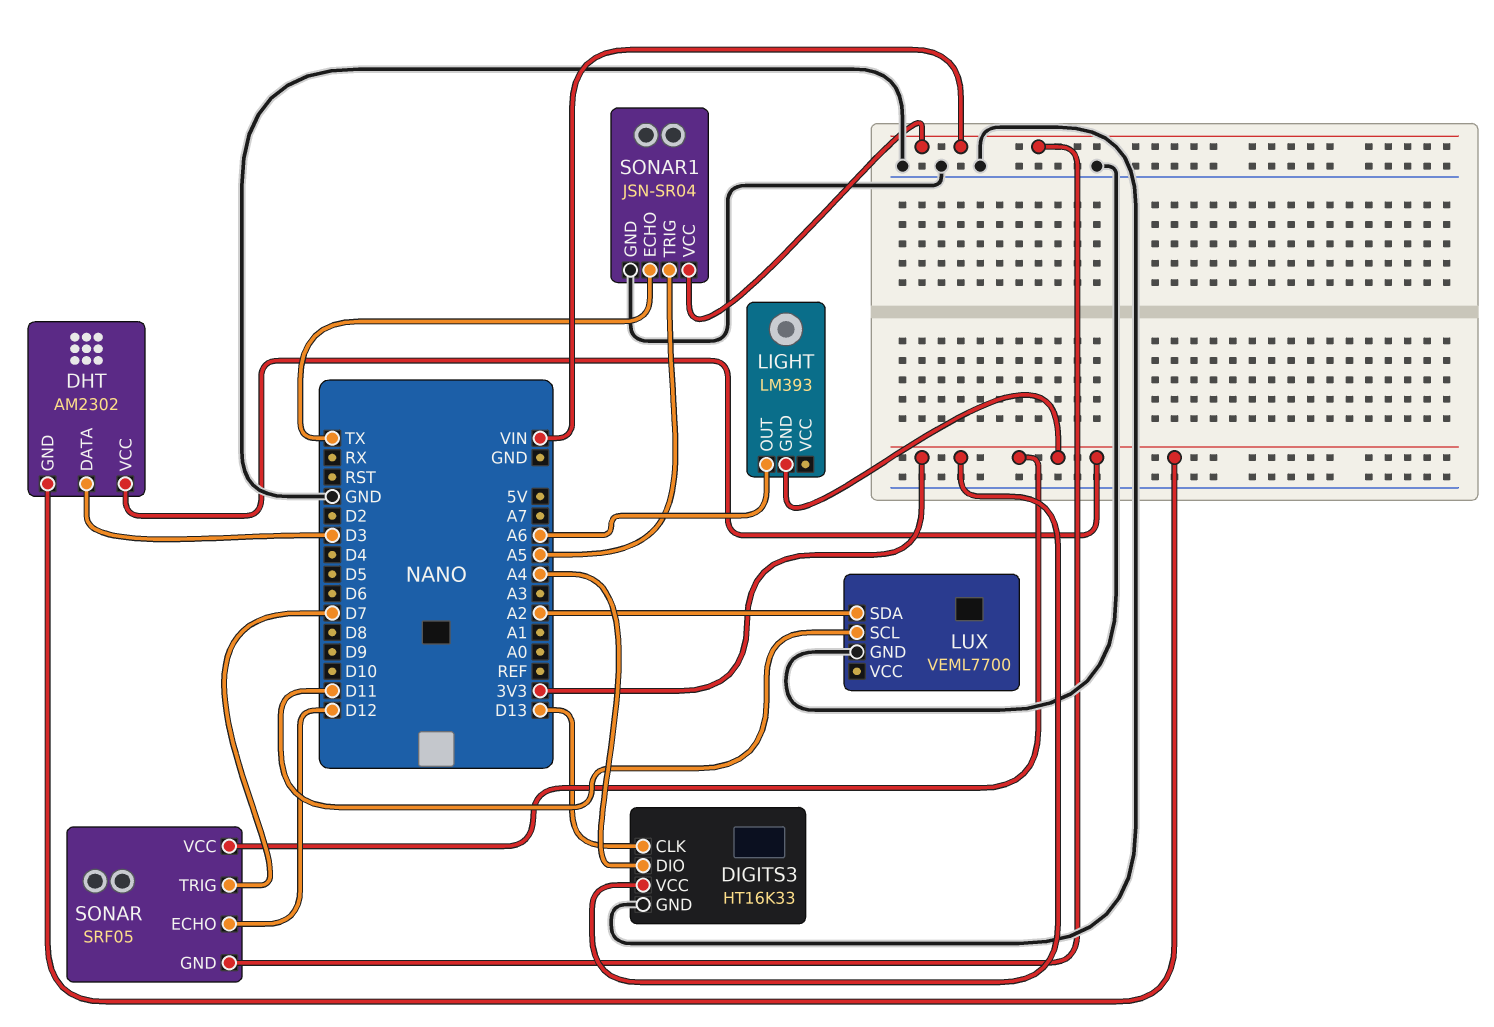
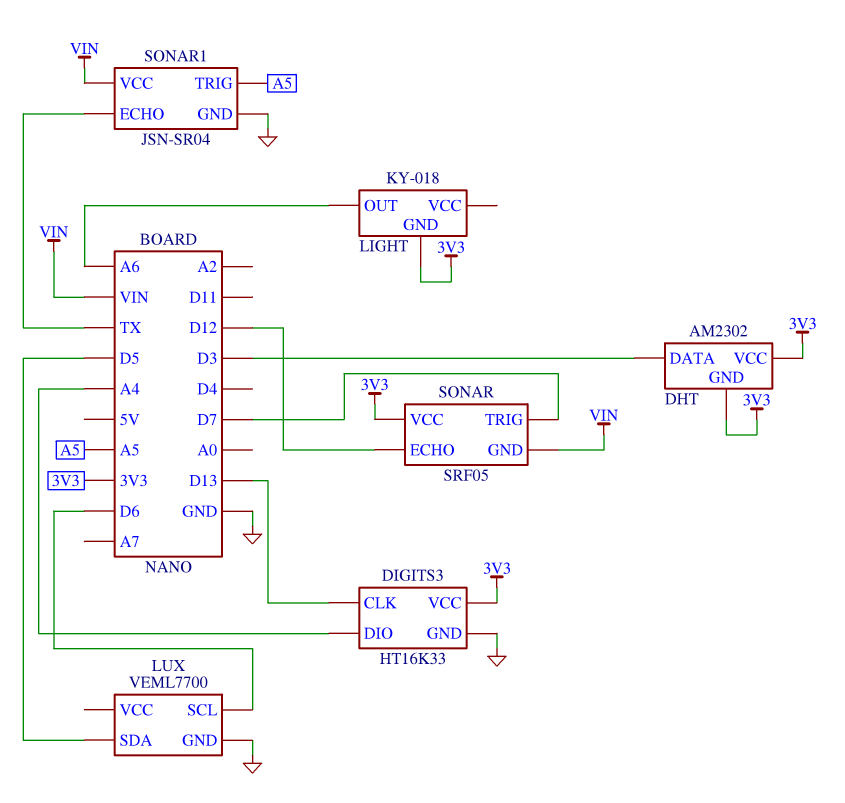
LIGHT: LM393 -> KY-018
LUX pin SCL: D11 -> D6
LUX pin SDA: A2 -> D5

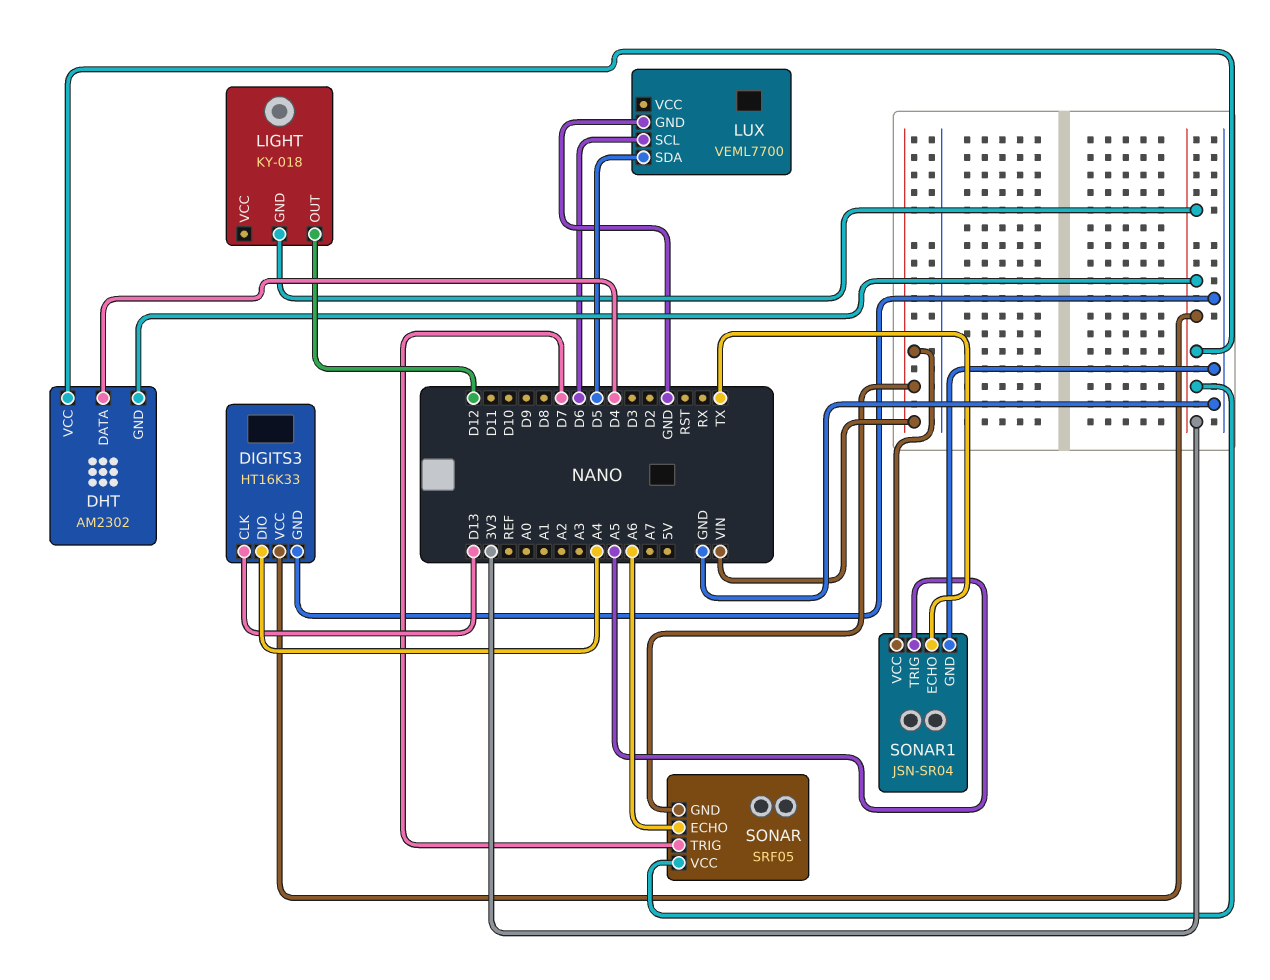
DHT pin DATA: D3 -> D4
LIGHT pin OUT: A6 -> D12
SONAR pin ECHO: D12 -> A6

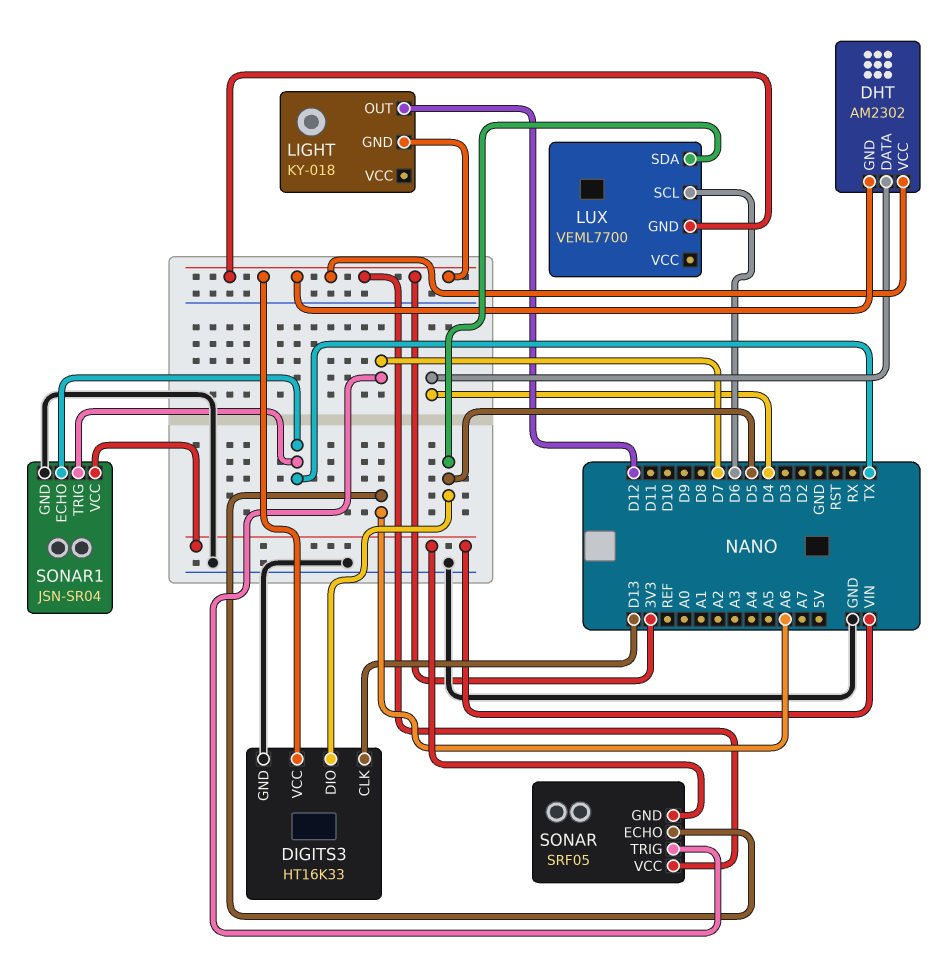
DIGITS3 pin DIO: A4 -> D5
LUX pin GND: GND -> 3V3
SONAR1 pin TRIG: A5 -> TX

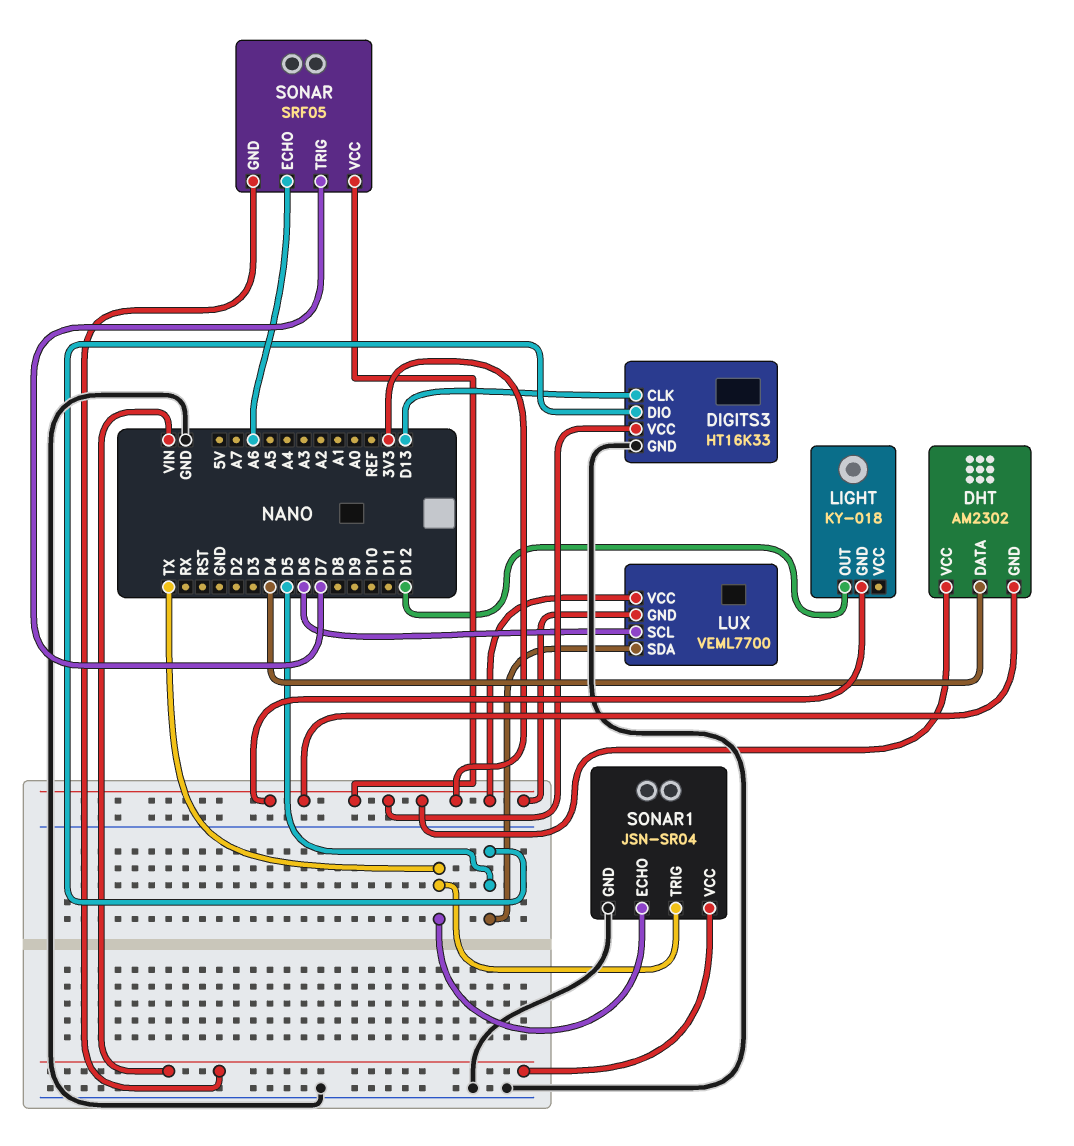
LUX pin VCC: none -> 3V3

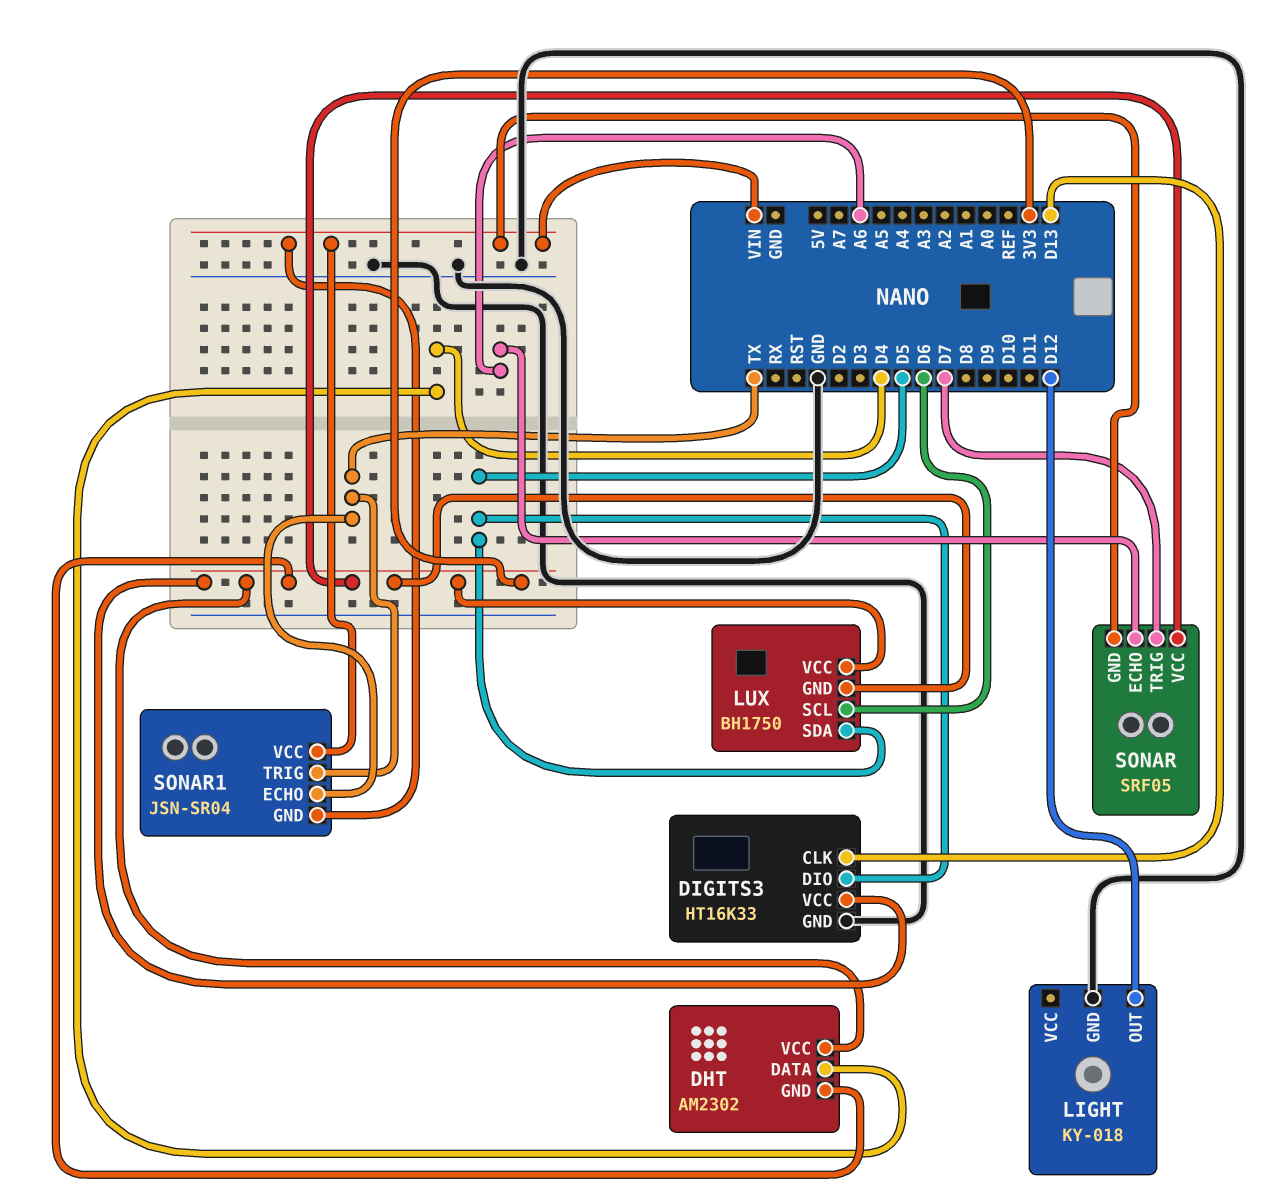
LIGHT pin GND: 3V3 -> GND
LUX: VEML7700 -> BH1750
SONAR1 pin GND: GND -> VIN

